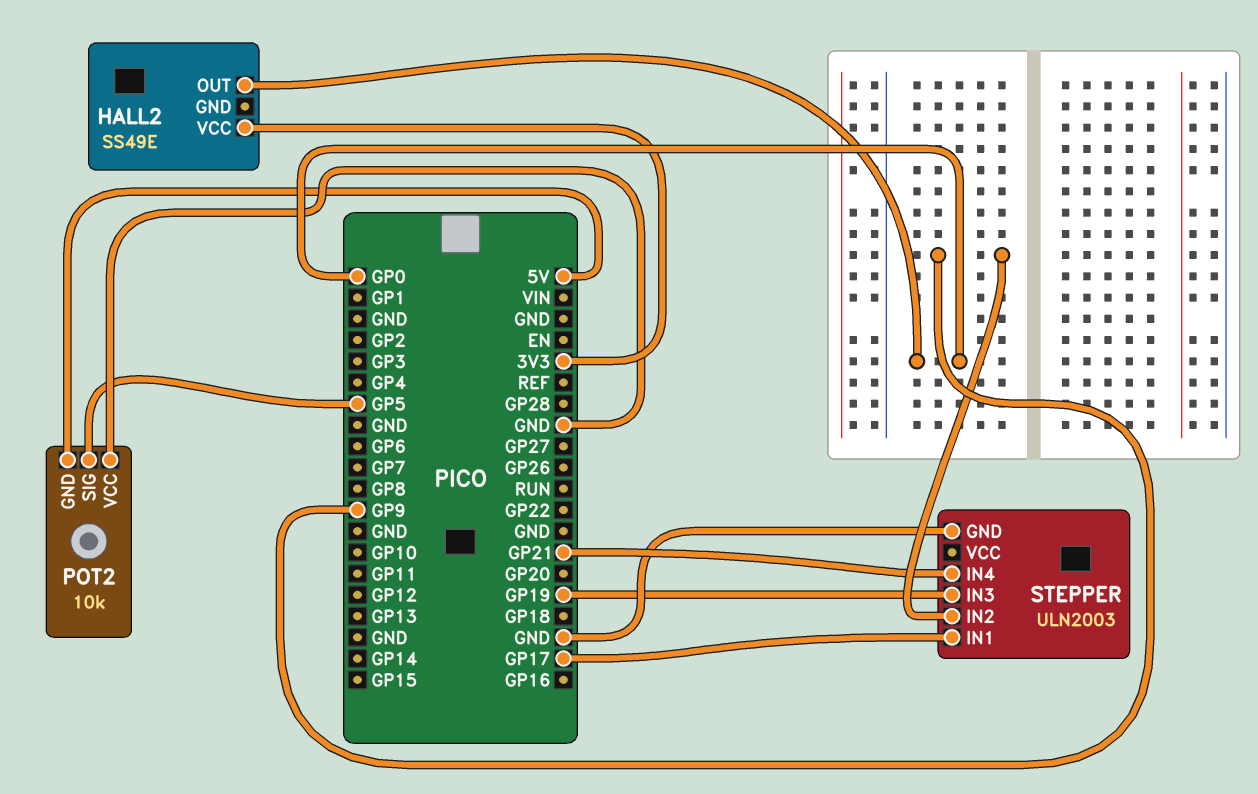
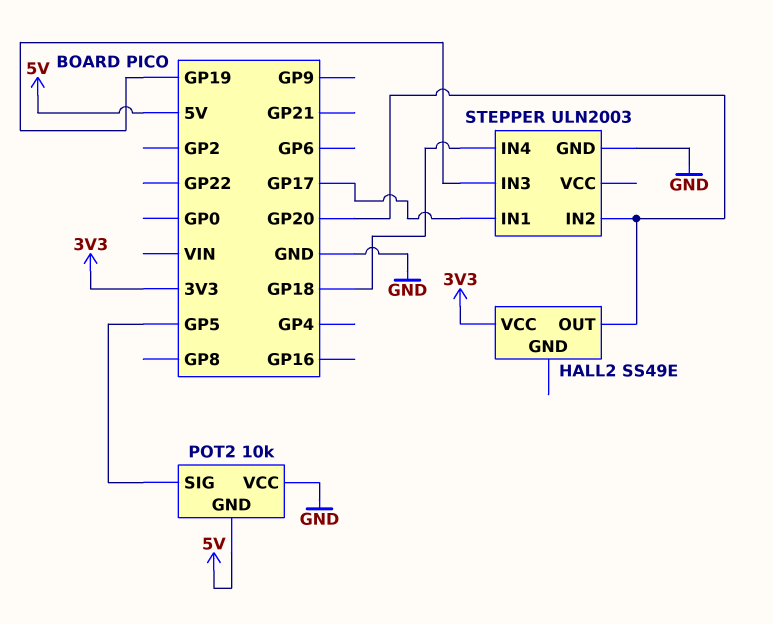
HALL2 pin OUT: GP0 -> GP20
STEPPER pin IN2: GP9 -> GP20
STEPPER pin IN4: GP21 -> GP18

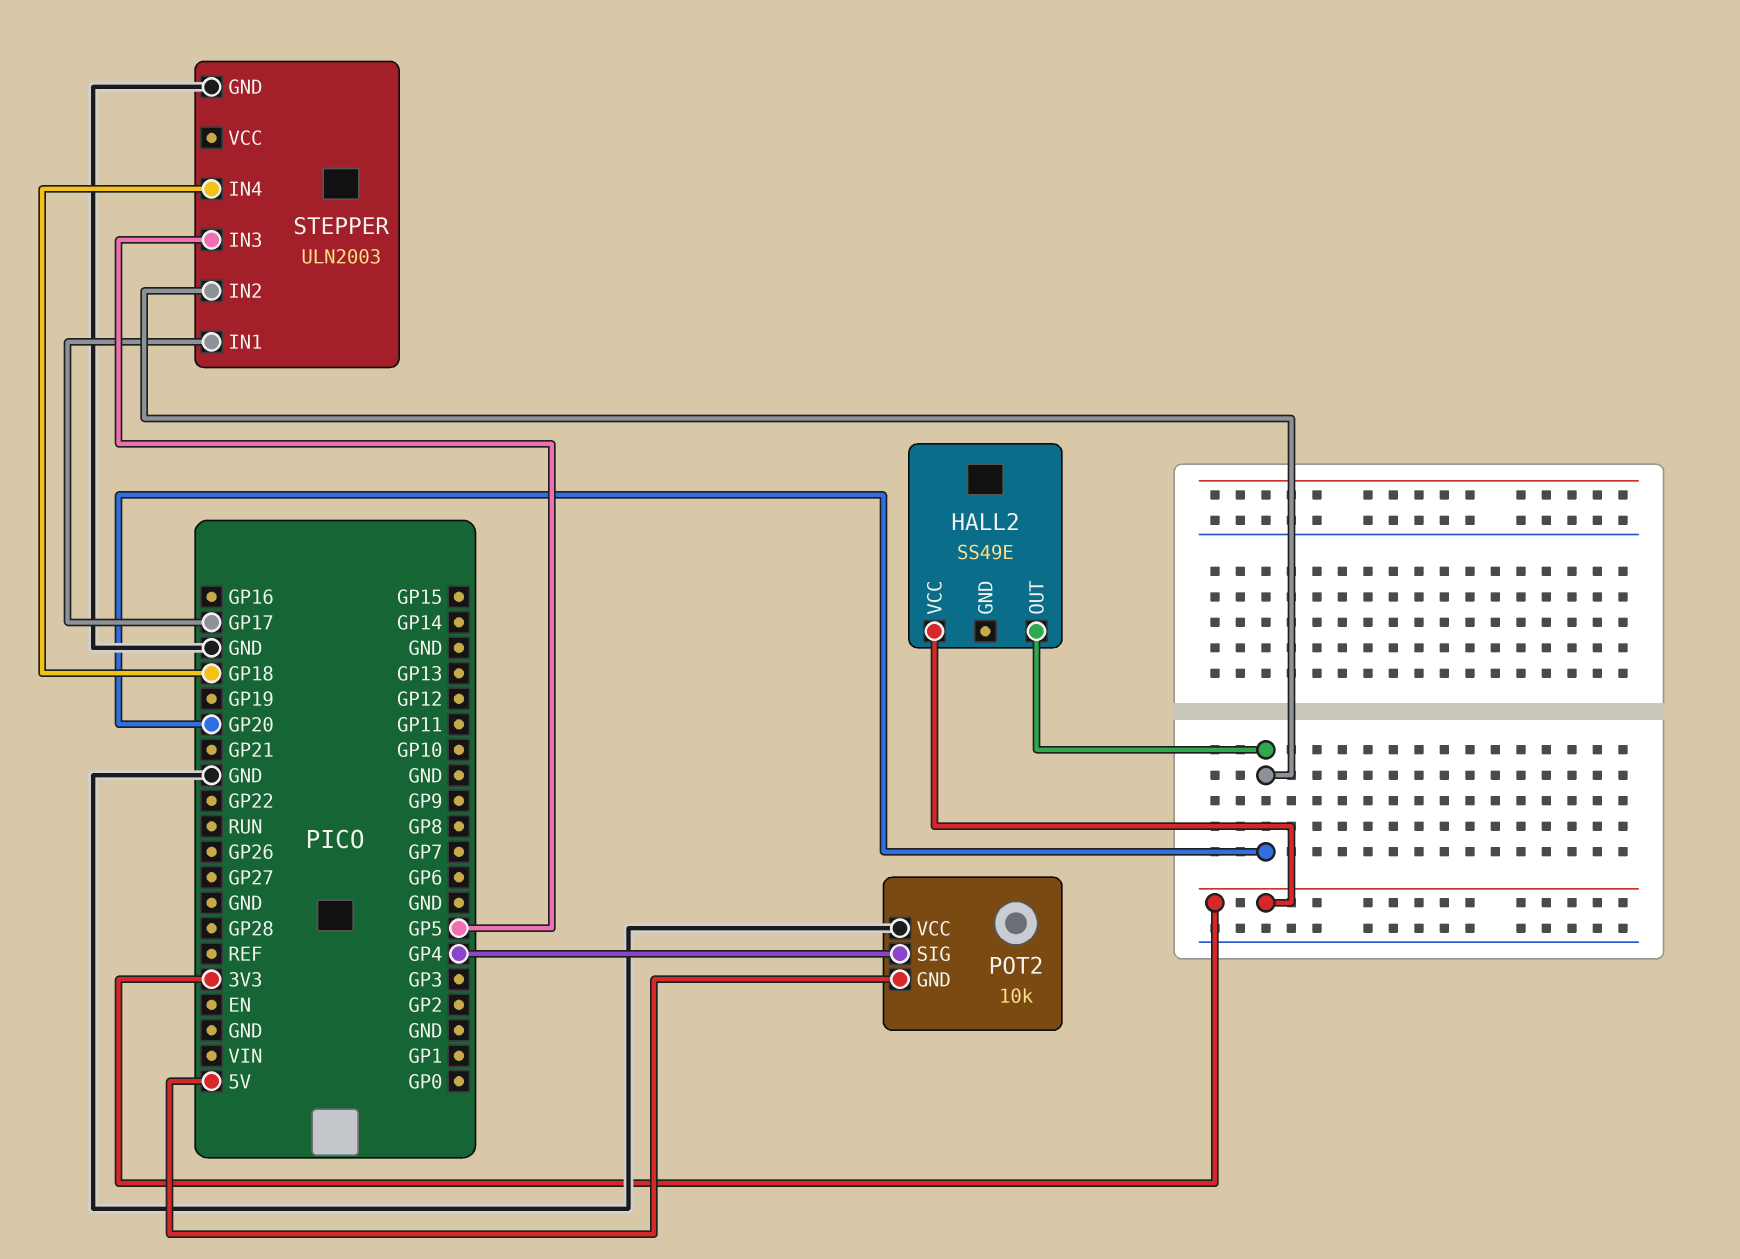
POT2 pin SIG: GP5 -> GP4
STEPPER pin IN3: GP19 -> GP5

